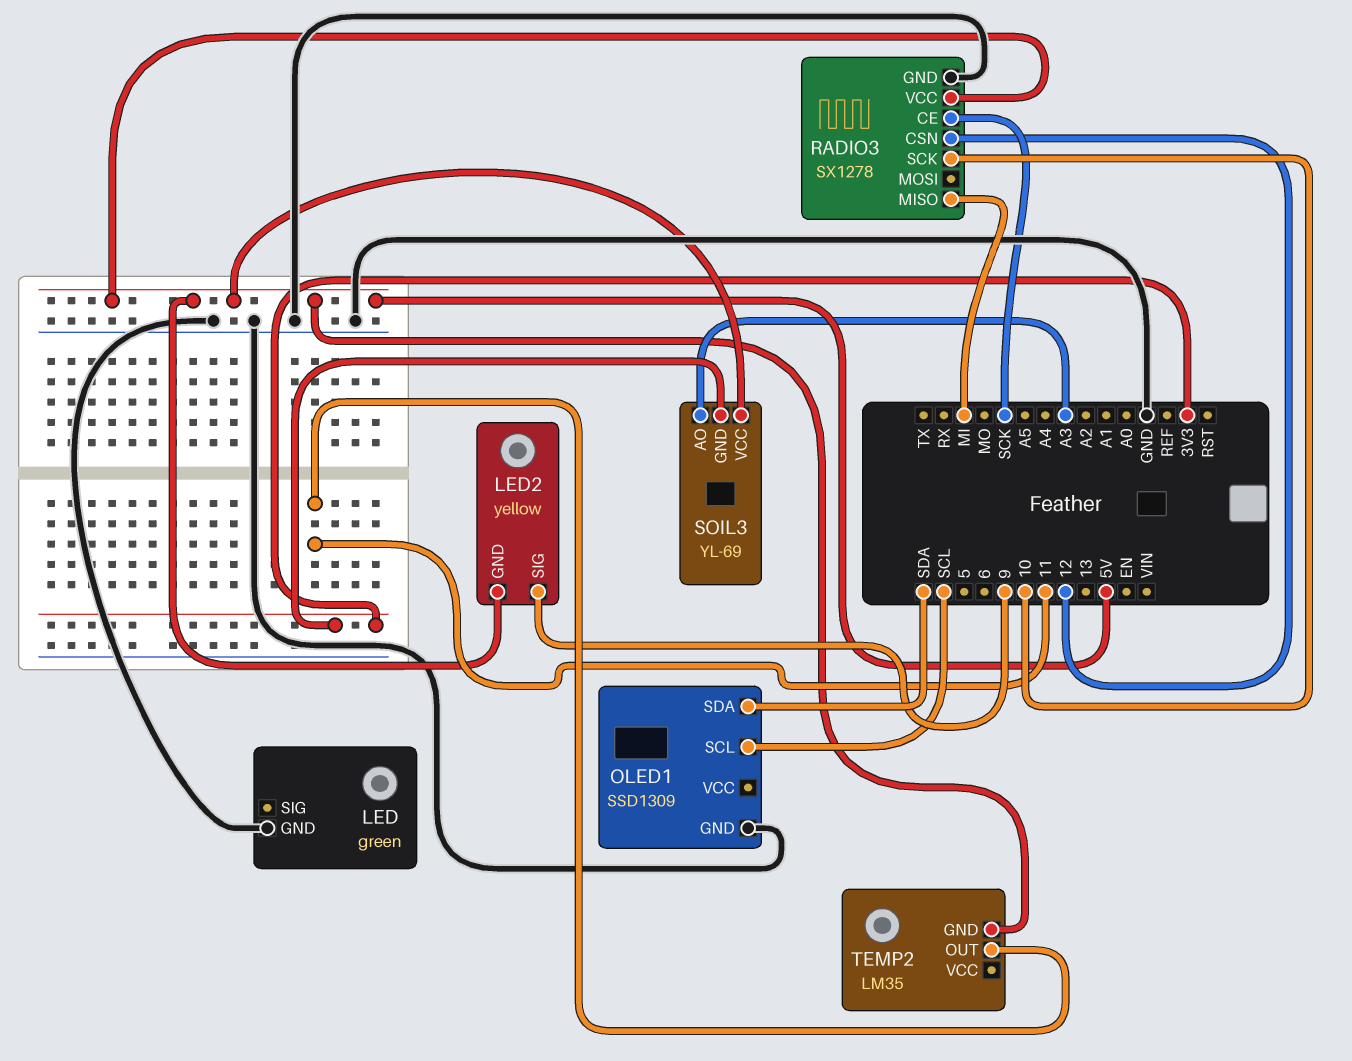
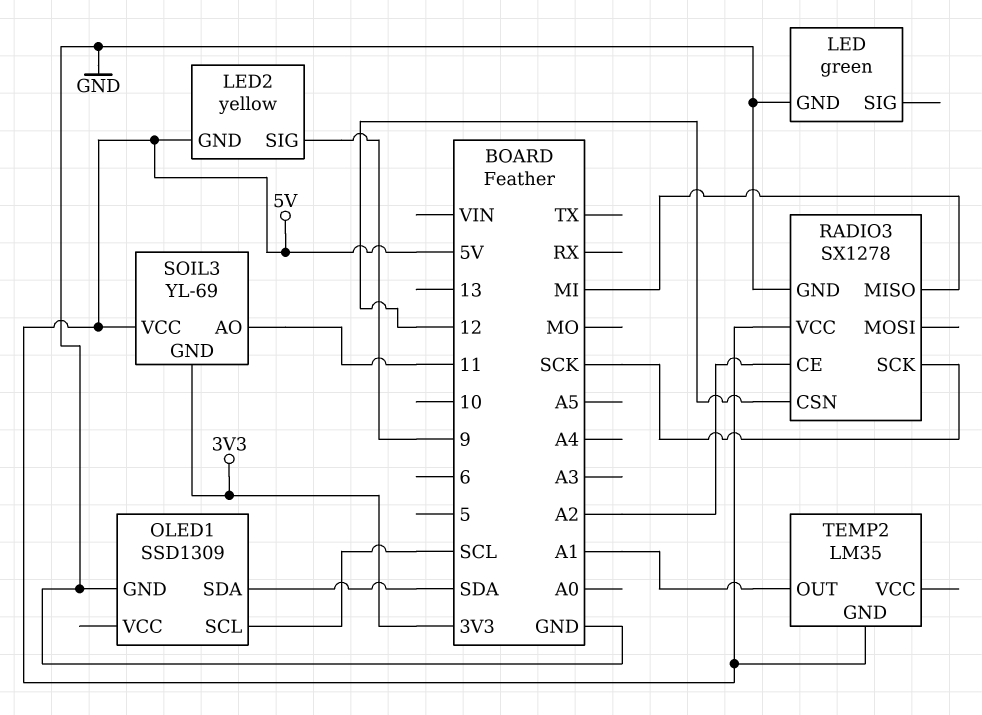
RADIO3 pin CE: SCK -> A2
RADIO3 pin SCK: 10 -> SCK
SOIL3 pin AO: A3 -> 11
TEMP2 pin OUT: 11 -> A1

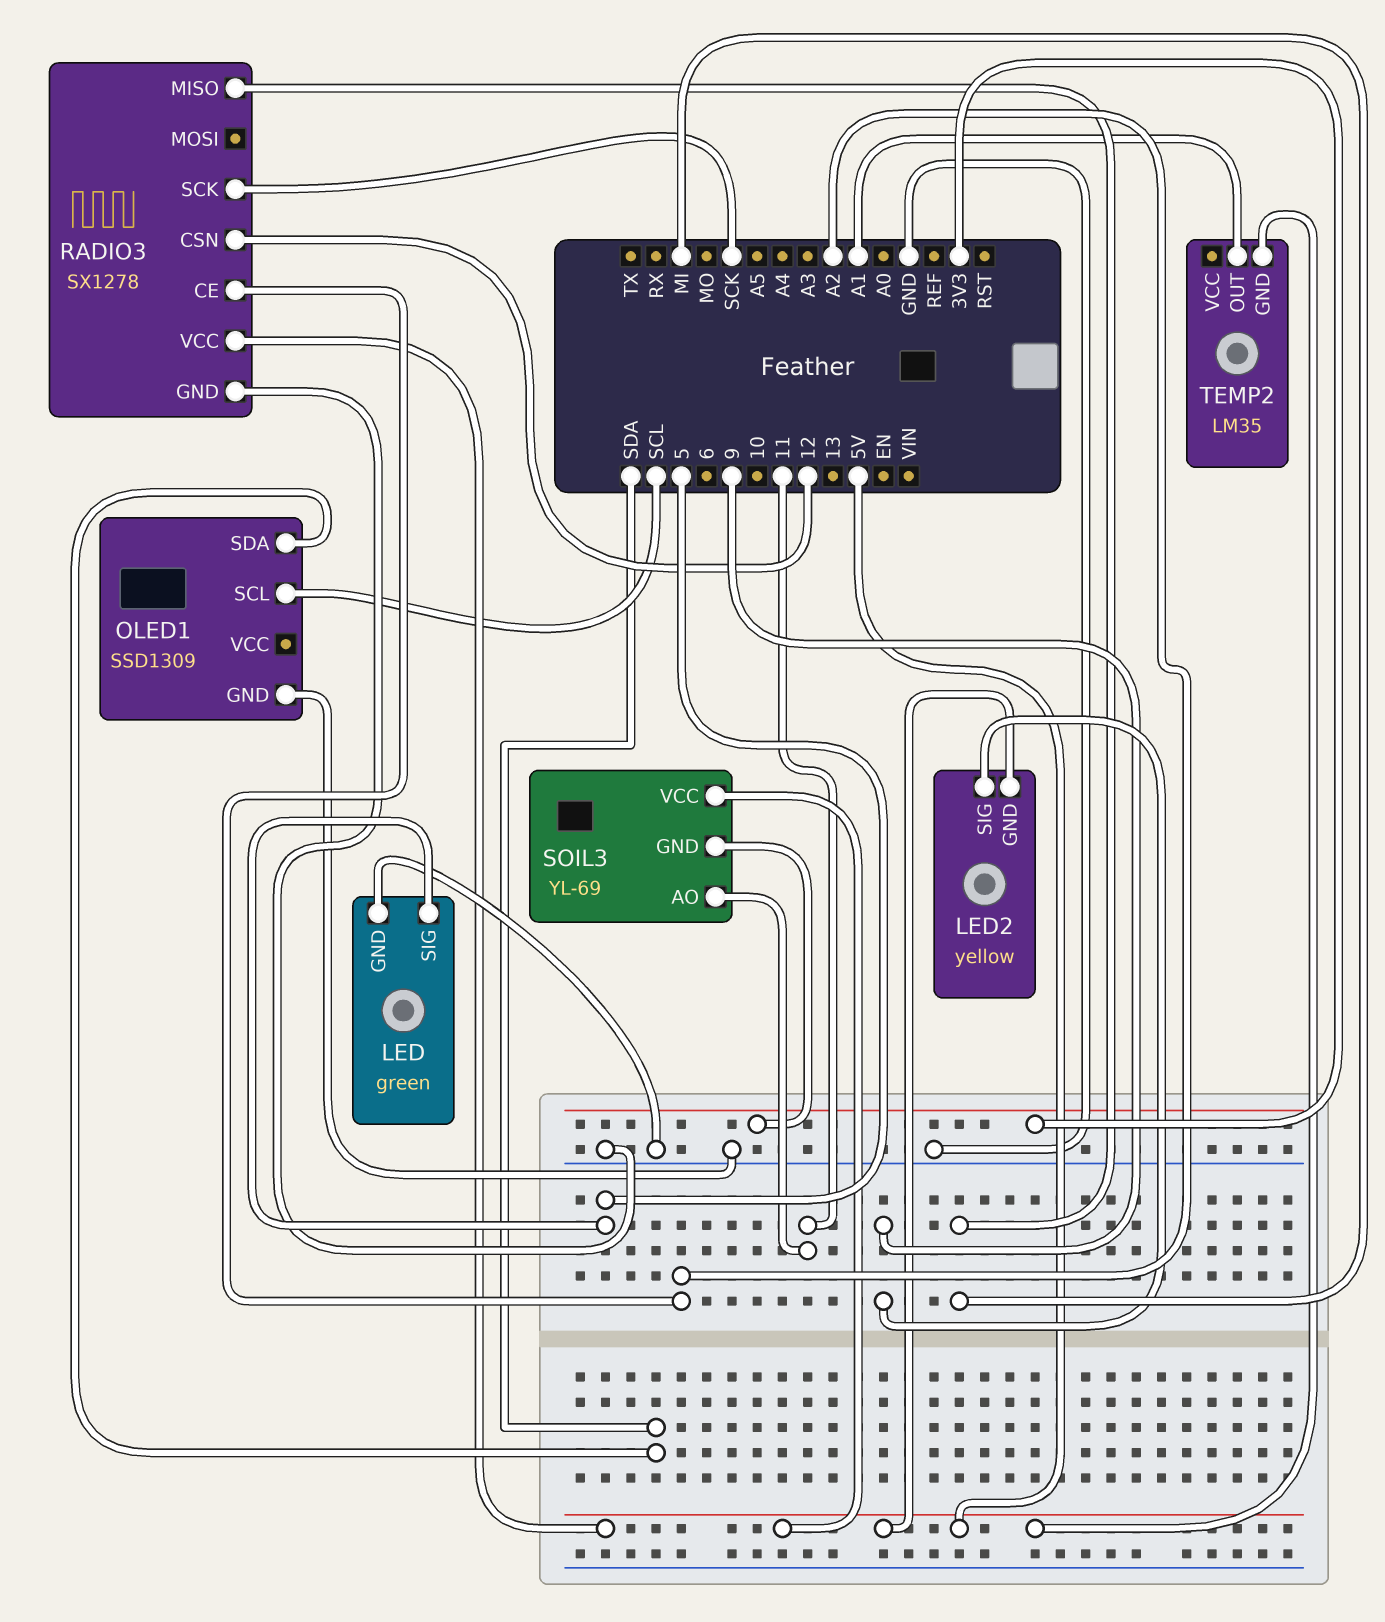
LED pin SIG: none -> 5

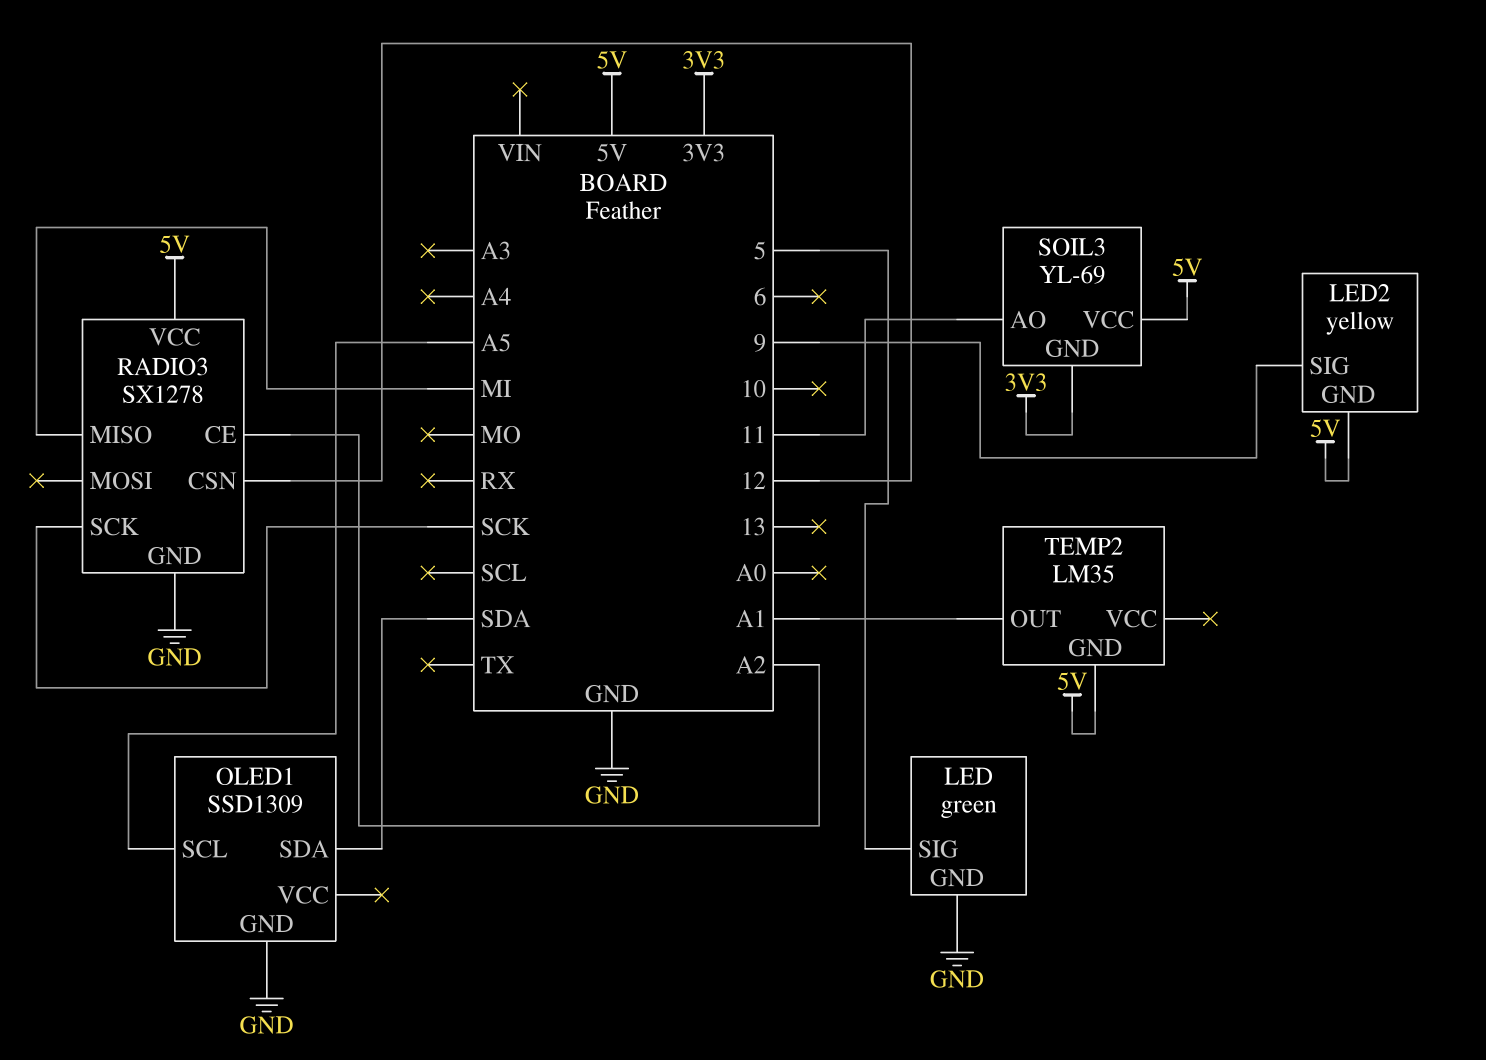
OLED1 pin SCL: SCL -> A5

